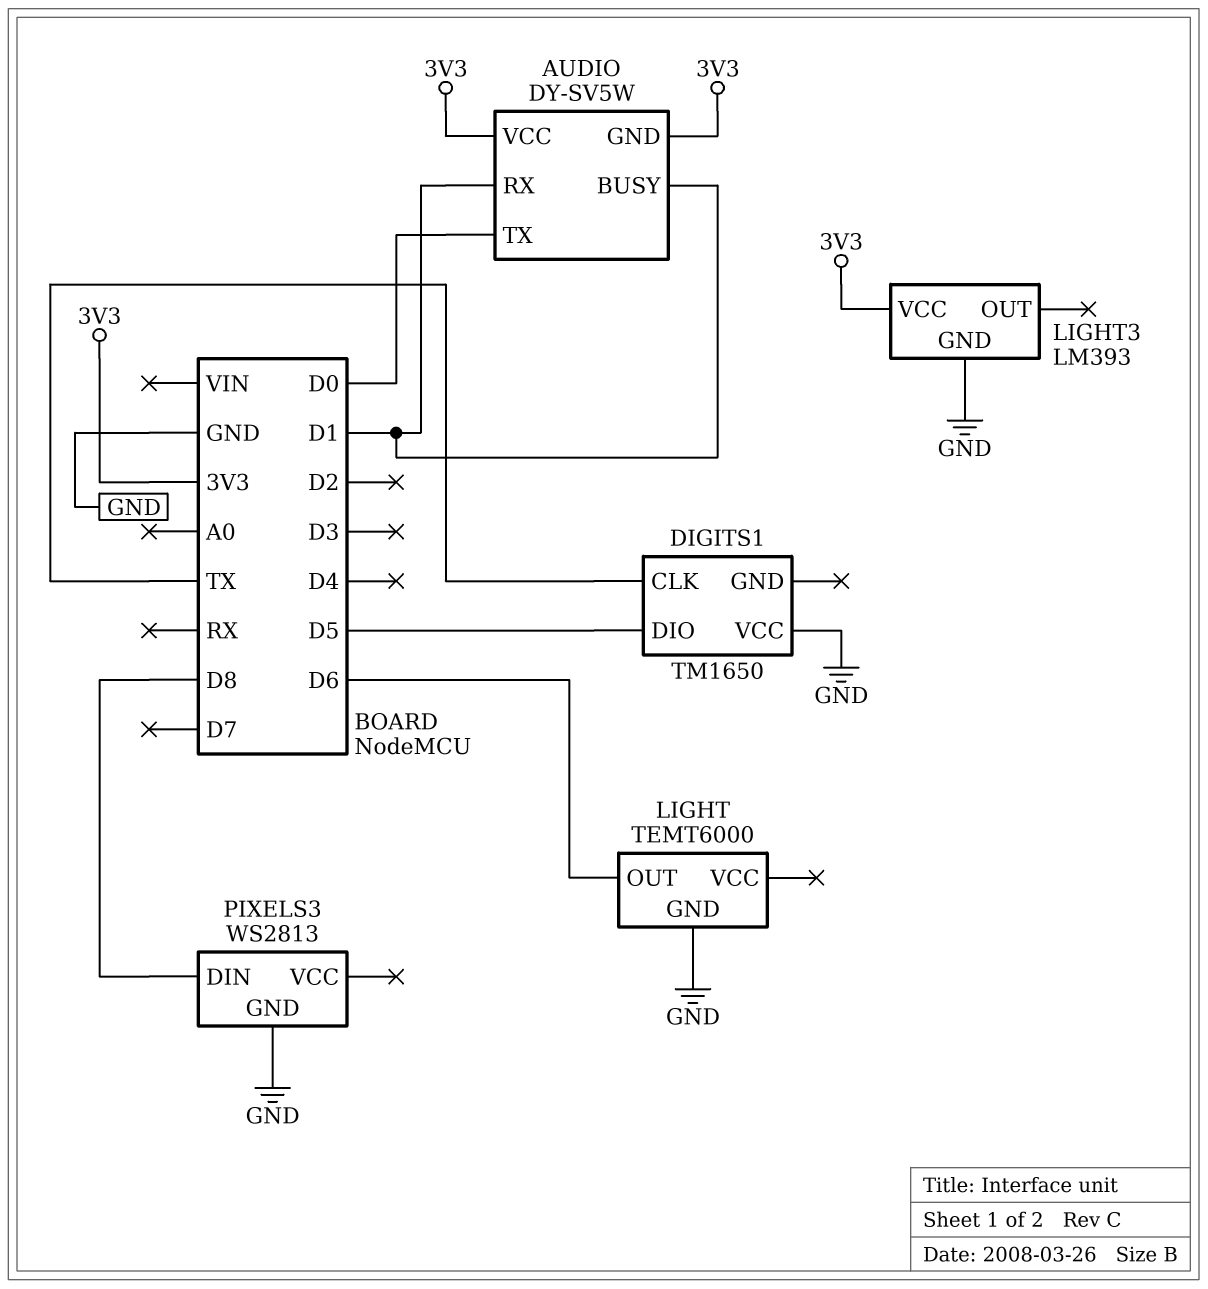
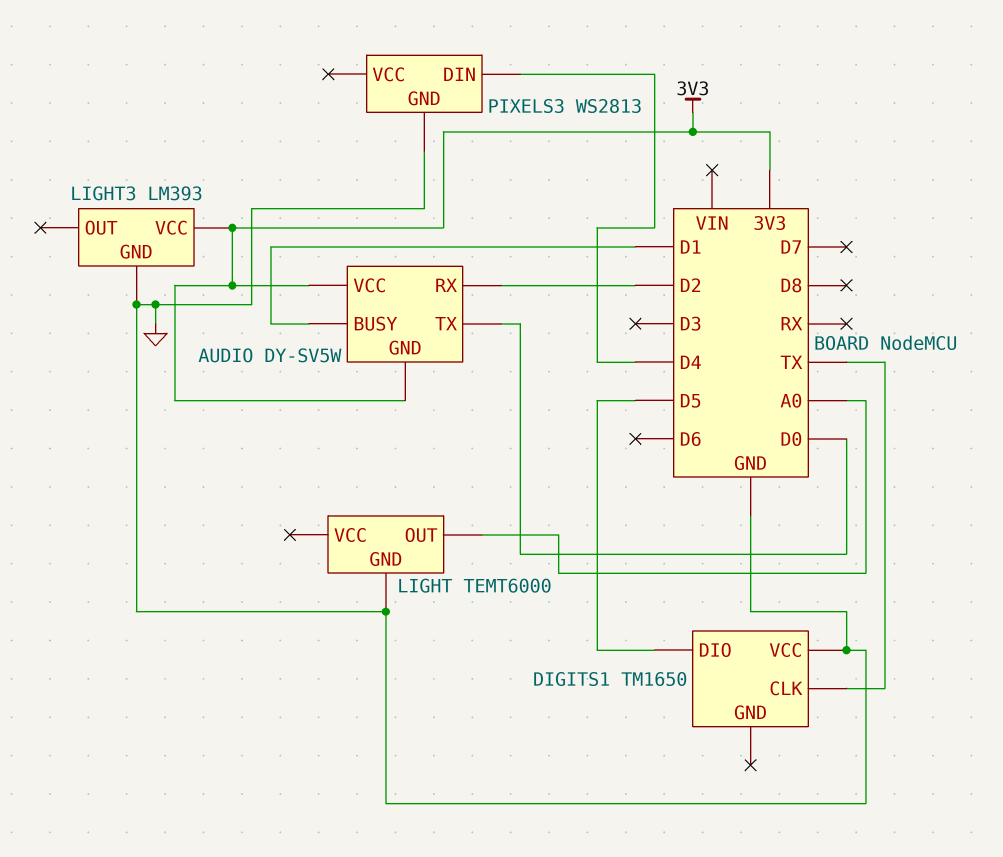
AUDIO pin RX: D1 -> D2
LIGHT pin OUT: D6 -> A0
PIXELS3 pin DIN: D8 -> D4

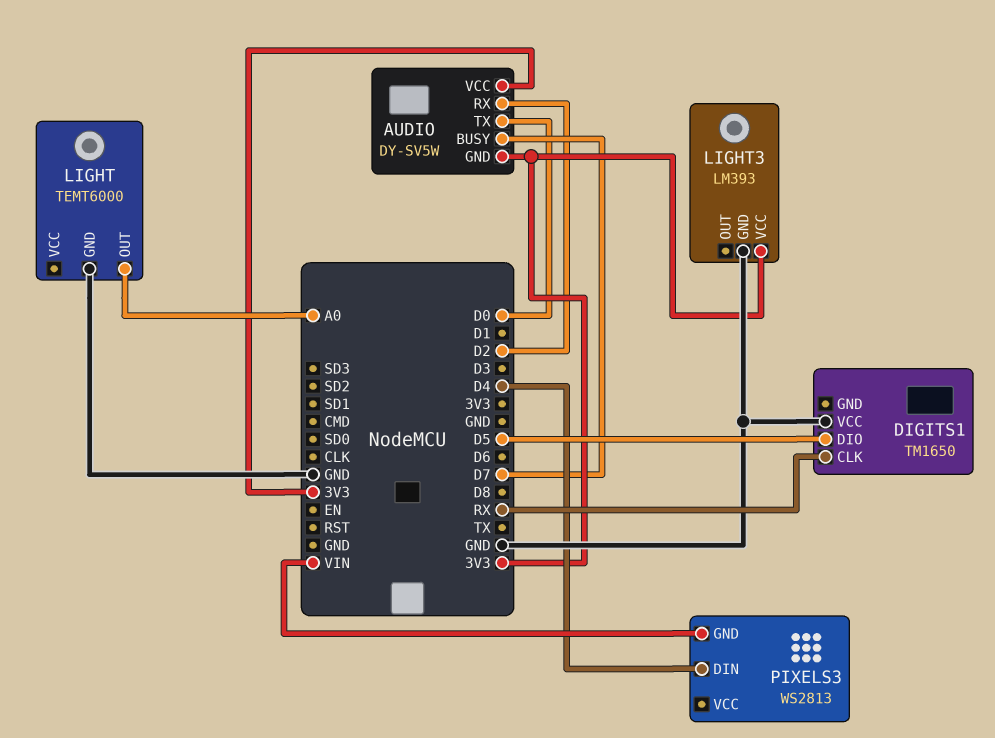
AUDIO pin BUSY: D1 -> D7
DIGITS1 pin CLK: TX -> RX
PIXELS3 pin GND: GND -> VIN

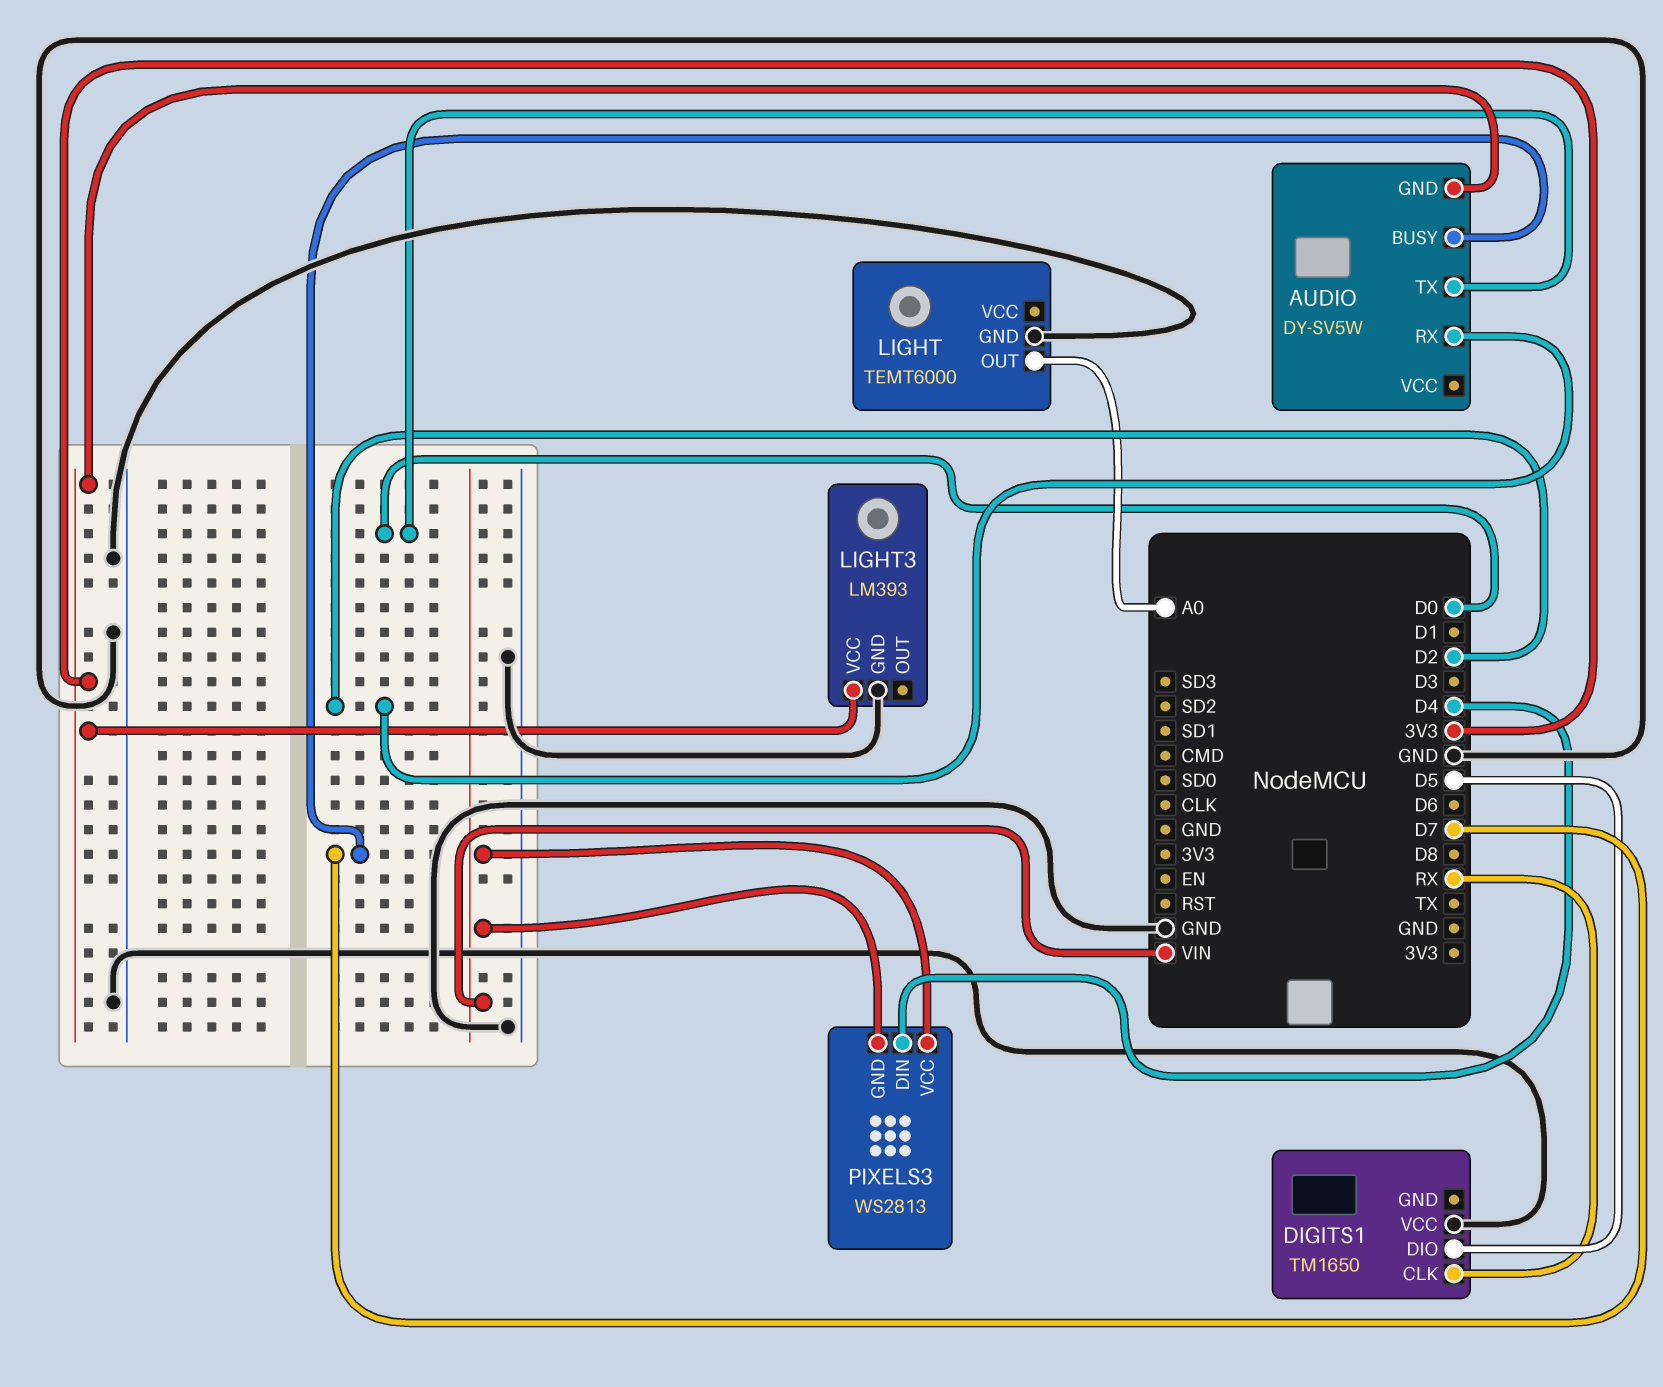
AUDIO pin VCC: 3V3 -> none
PIXELS3 pin VCC: none -> VIN

